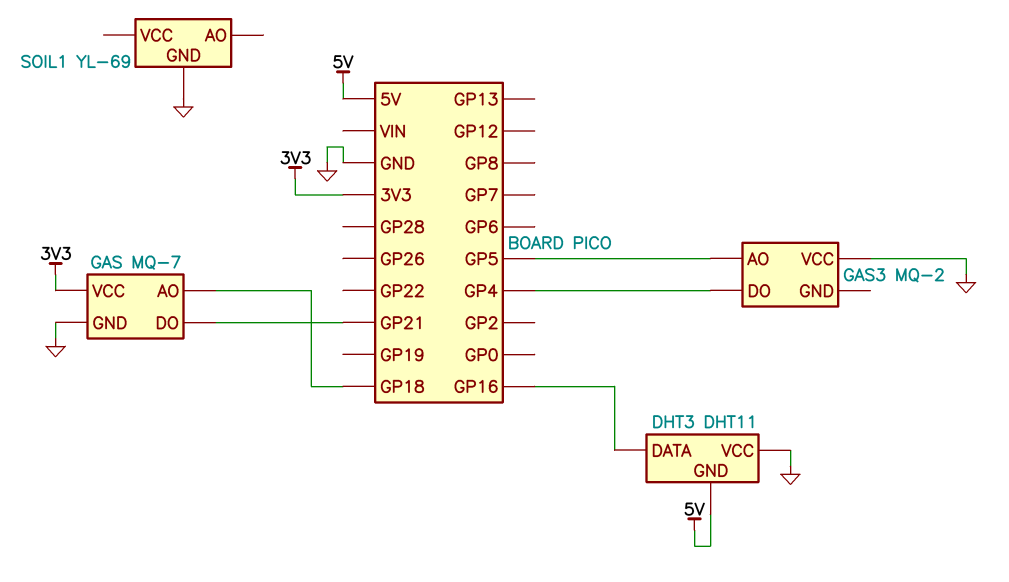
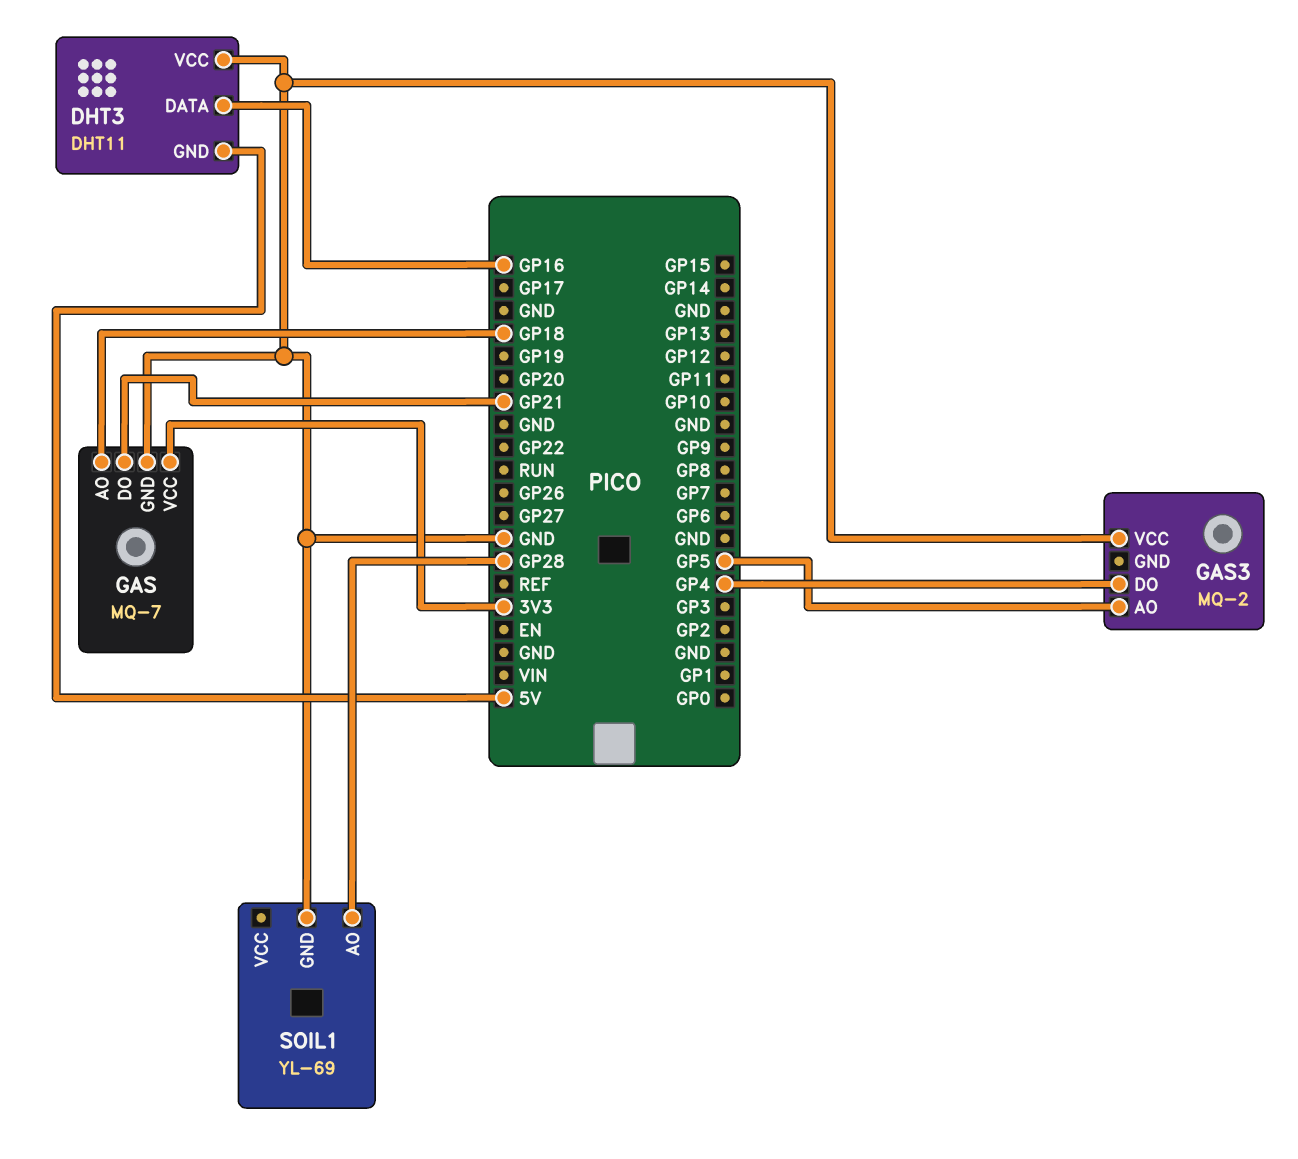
SOIL1 pin AO: none -> GP28

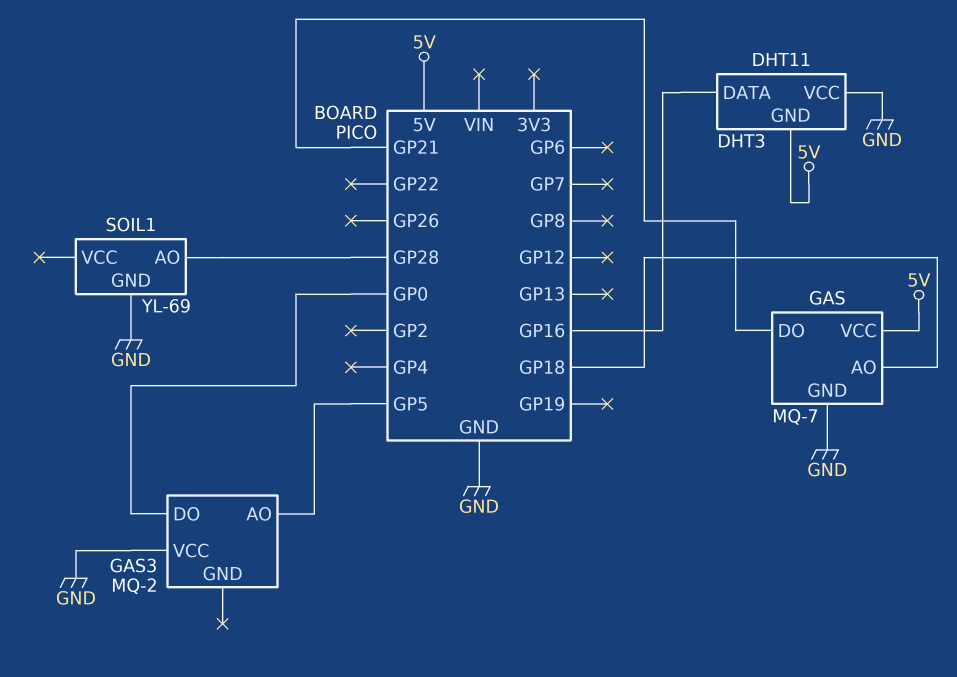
GAS pin VCC: 3V3 -> 5V
GAS3 pin DO: GP4 -> GP0

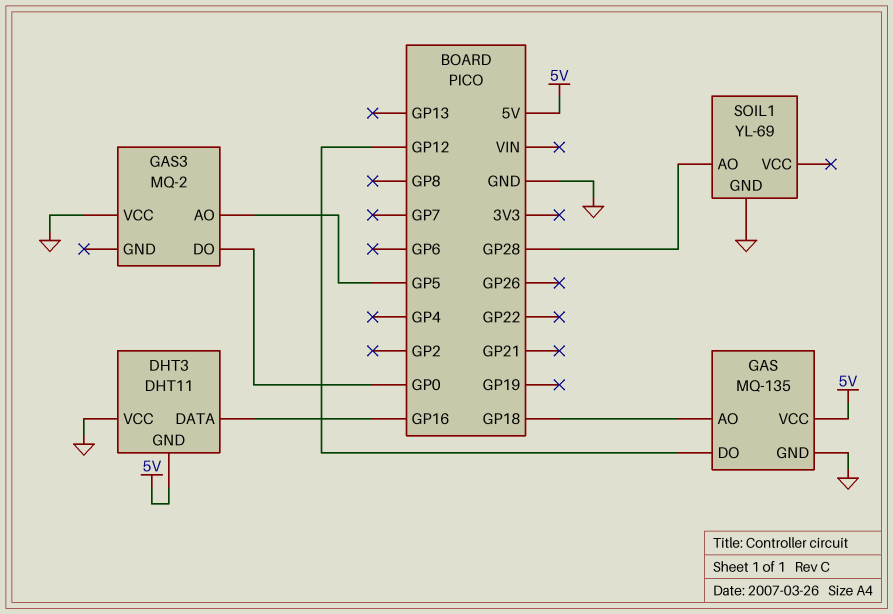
GAS: MQ-7 -> MQ-135
GAS pin DO: GP21 -> GP12

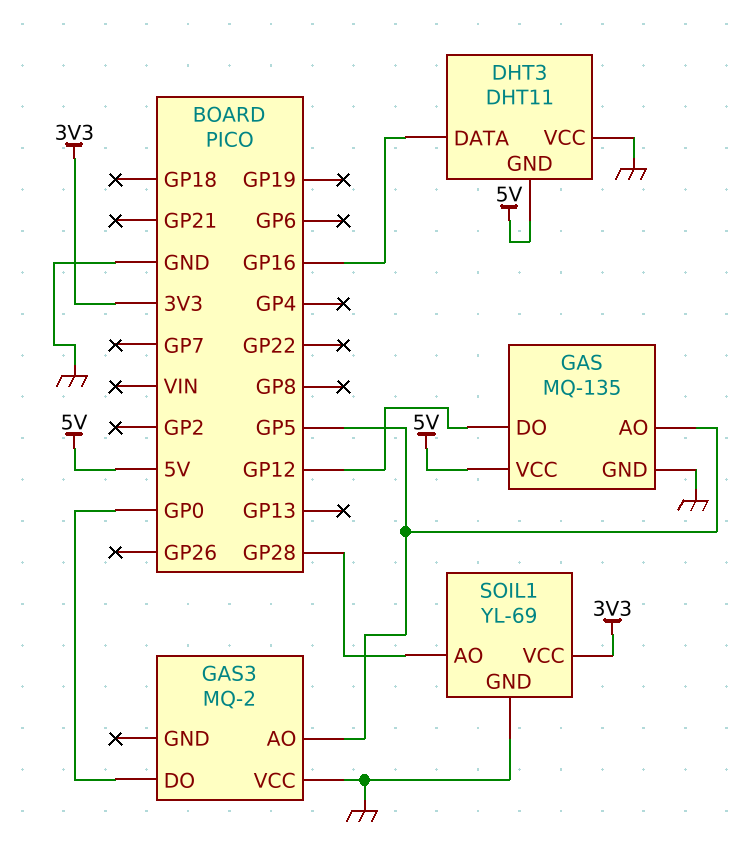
GAS pin AO: GP18 -> GP5
SOIL1 pin VCC: none -> 3V3

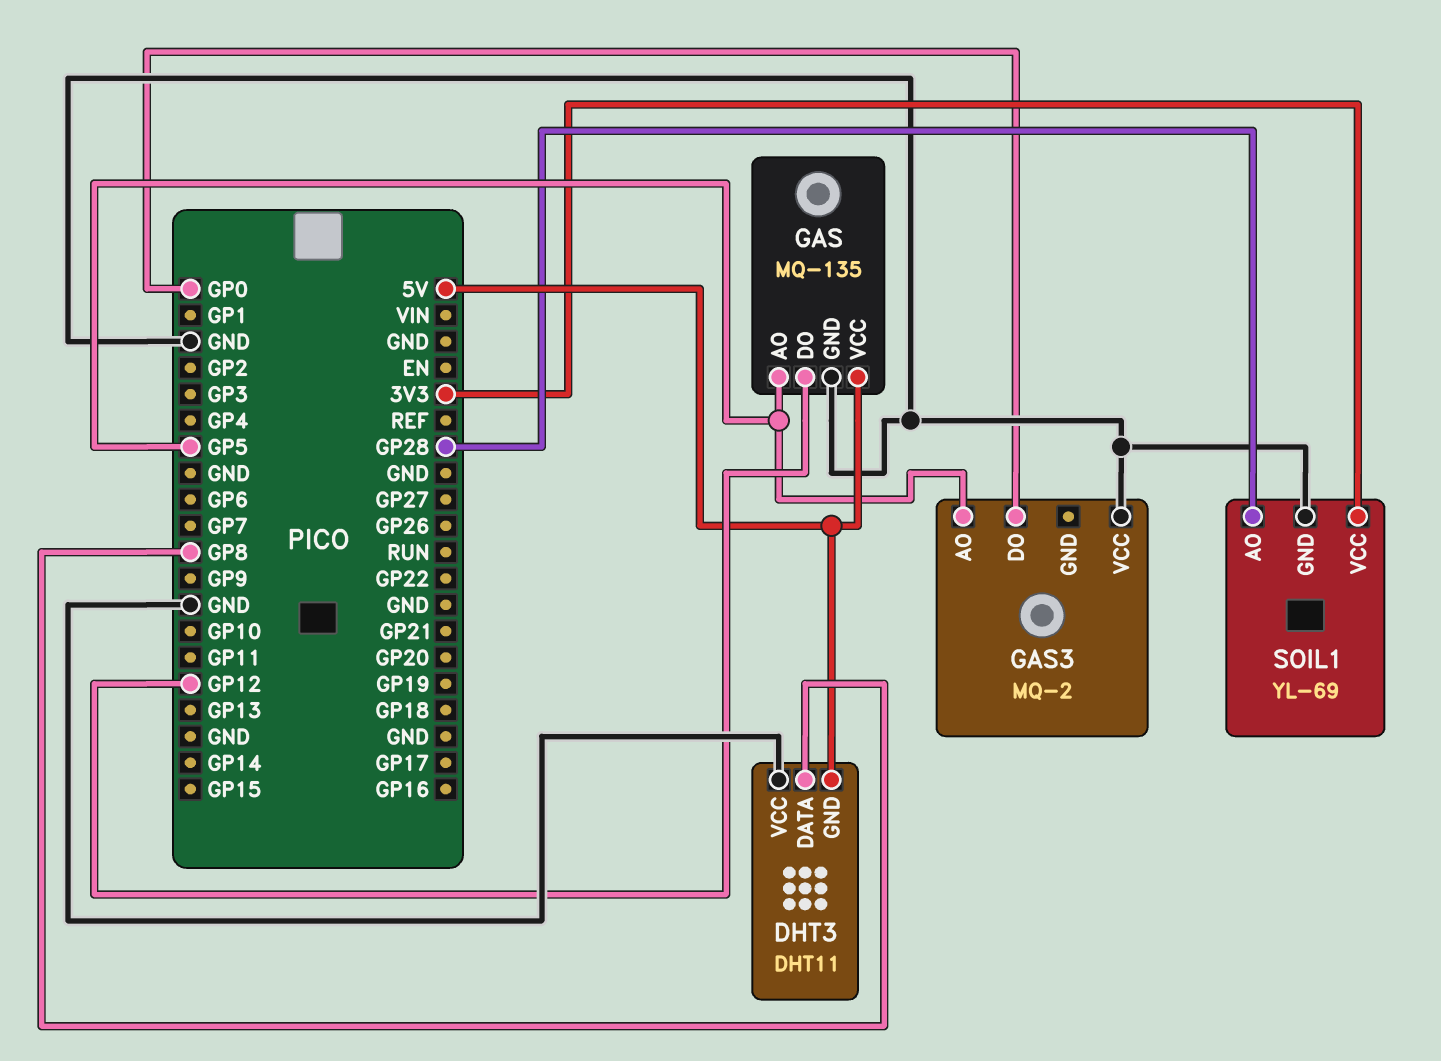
DHT3 pin DATA: GP16 -> GP8

